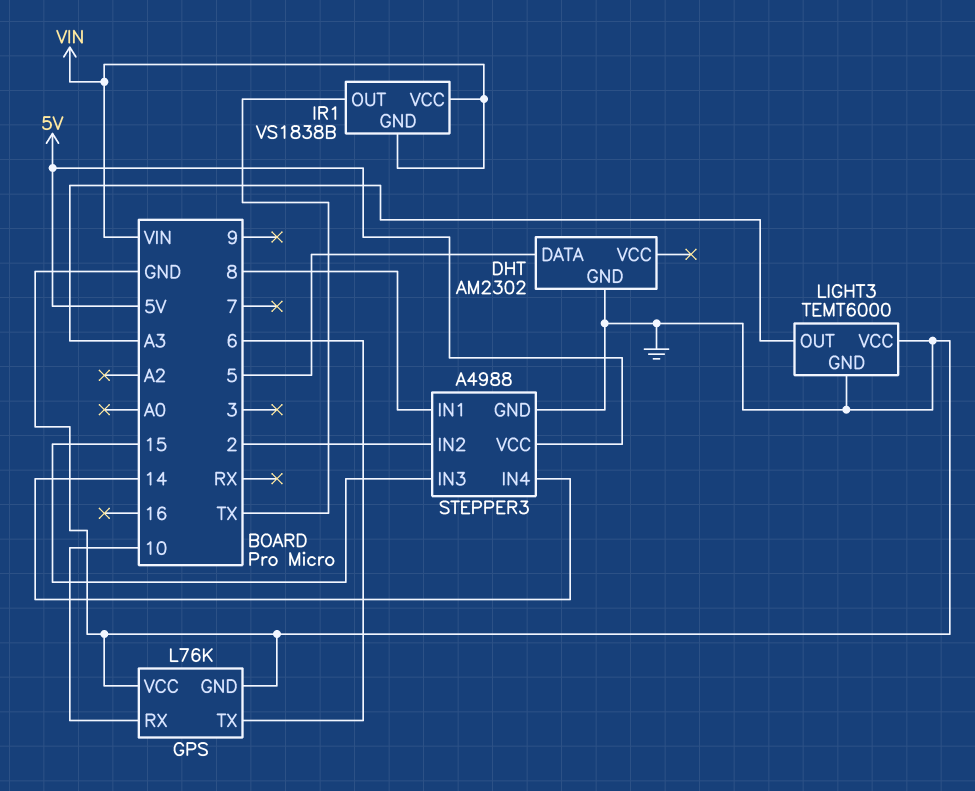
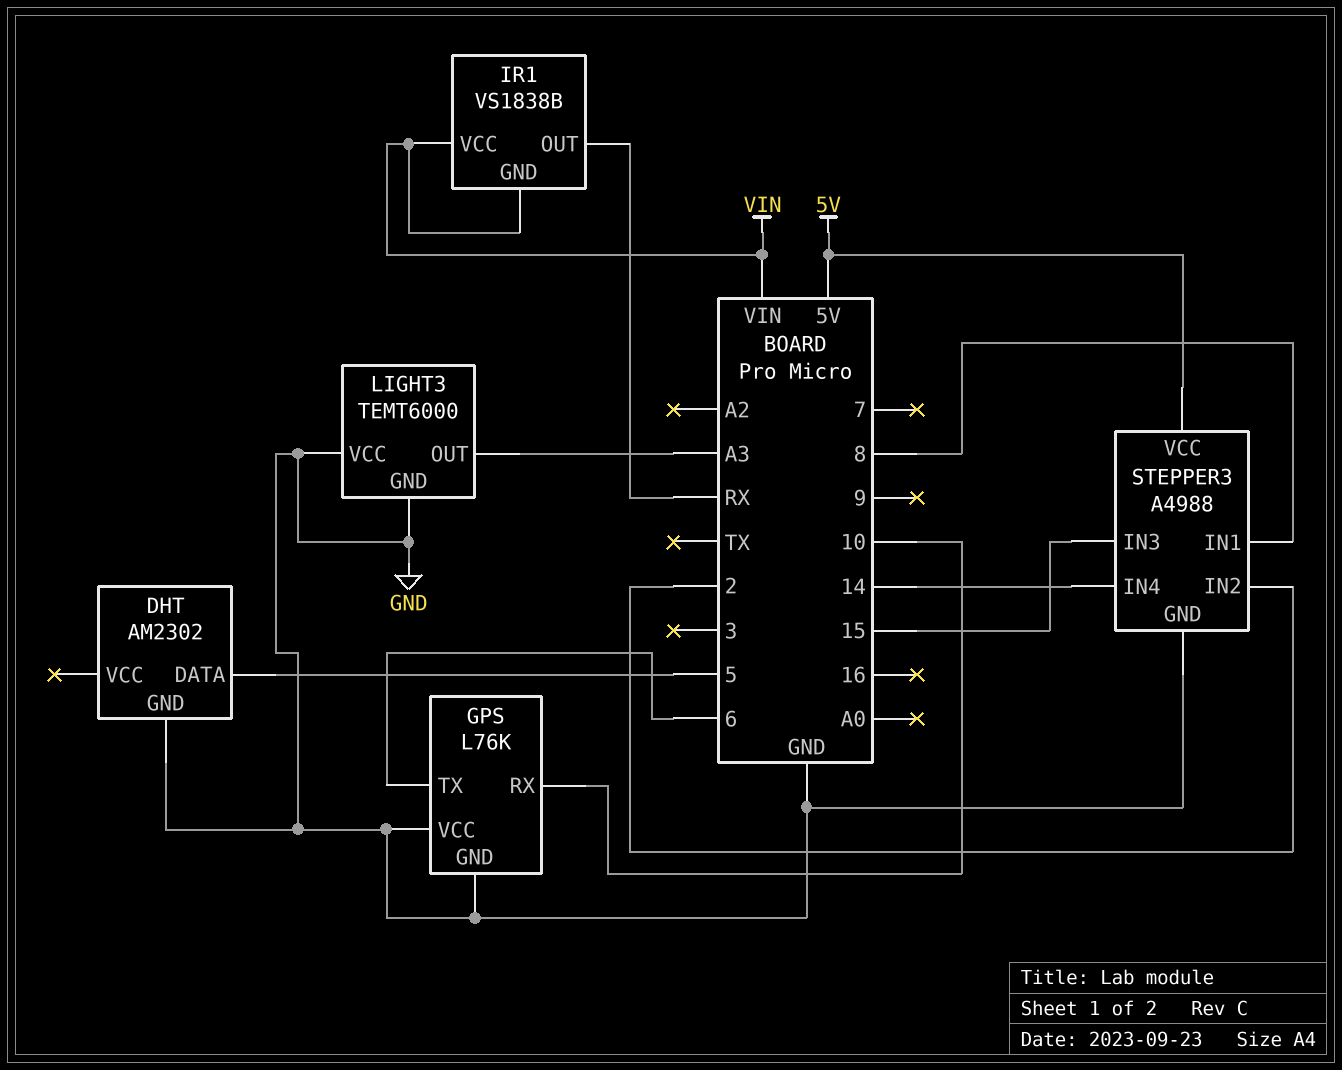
IR1 pin OUT: TX -> RX

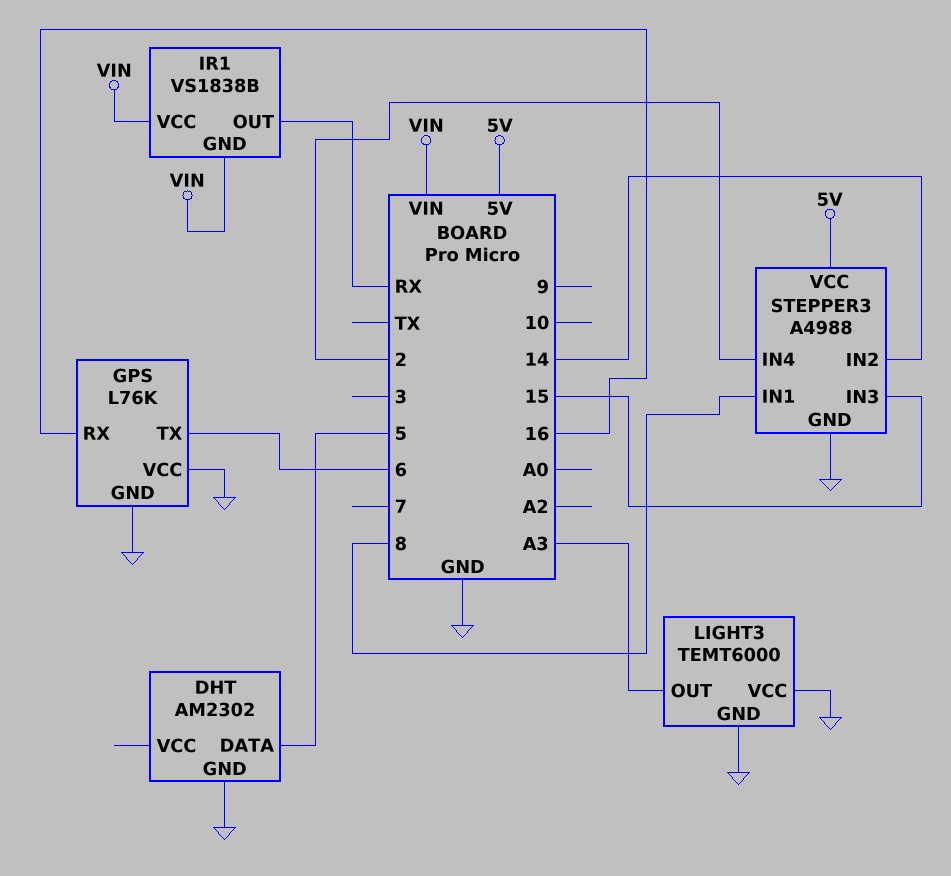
GPS pin RX: 10 -> 16
STEPPER3 pin IN2: 2 -> 14
STEPPER3 pin IN4: 14 -> 2

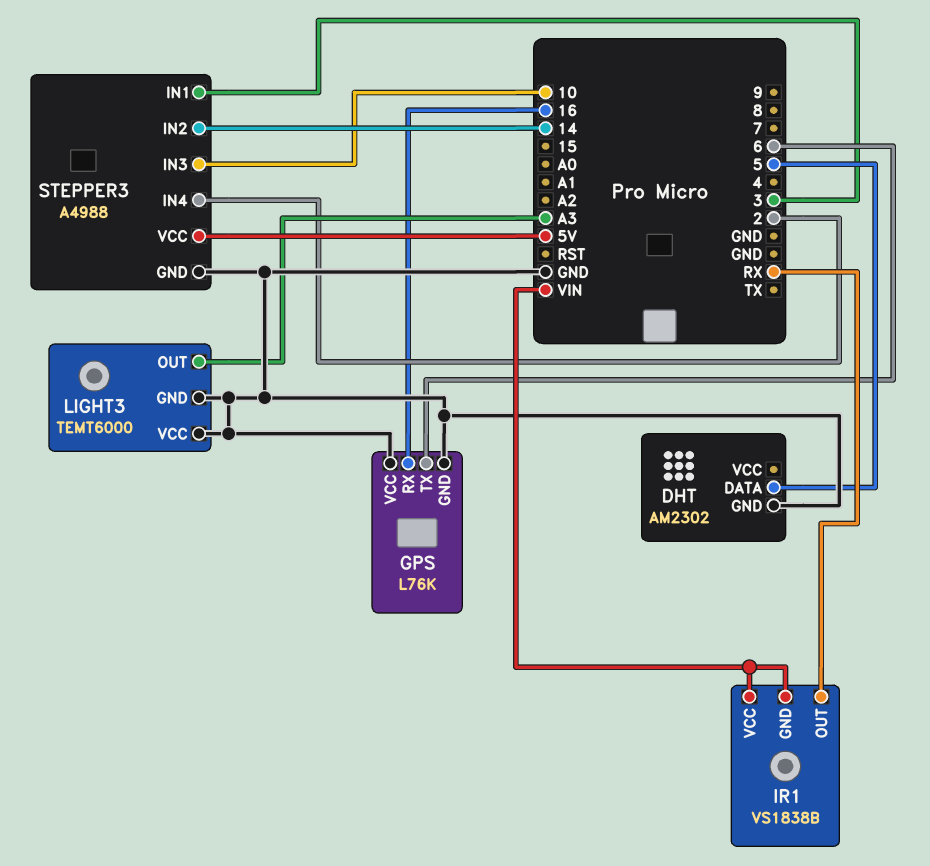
STEPPER3 pin IN1: 8 -> 3
STEPPER3 pin IN3: 15 -> 10

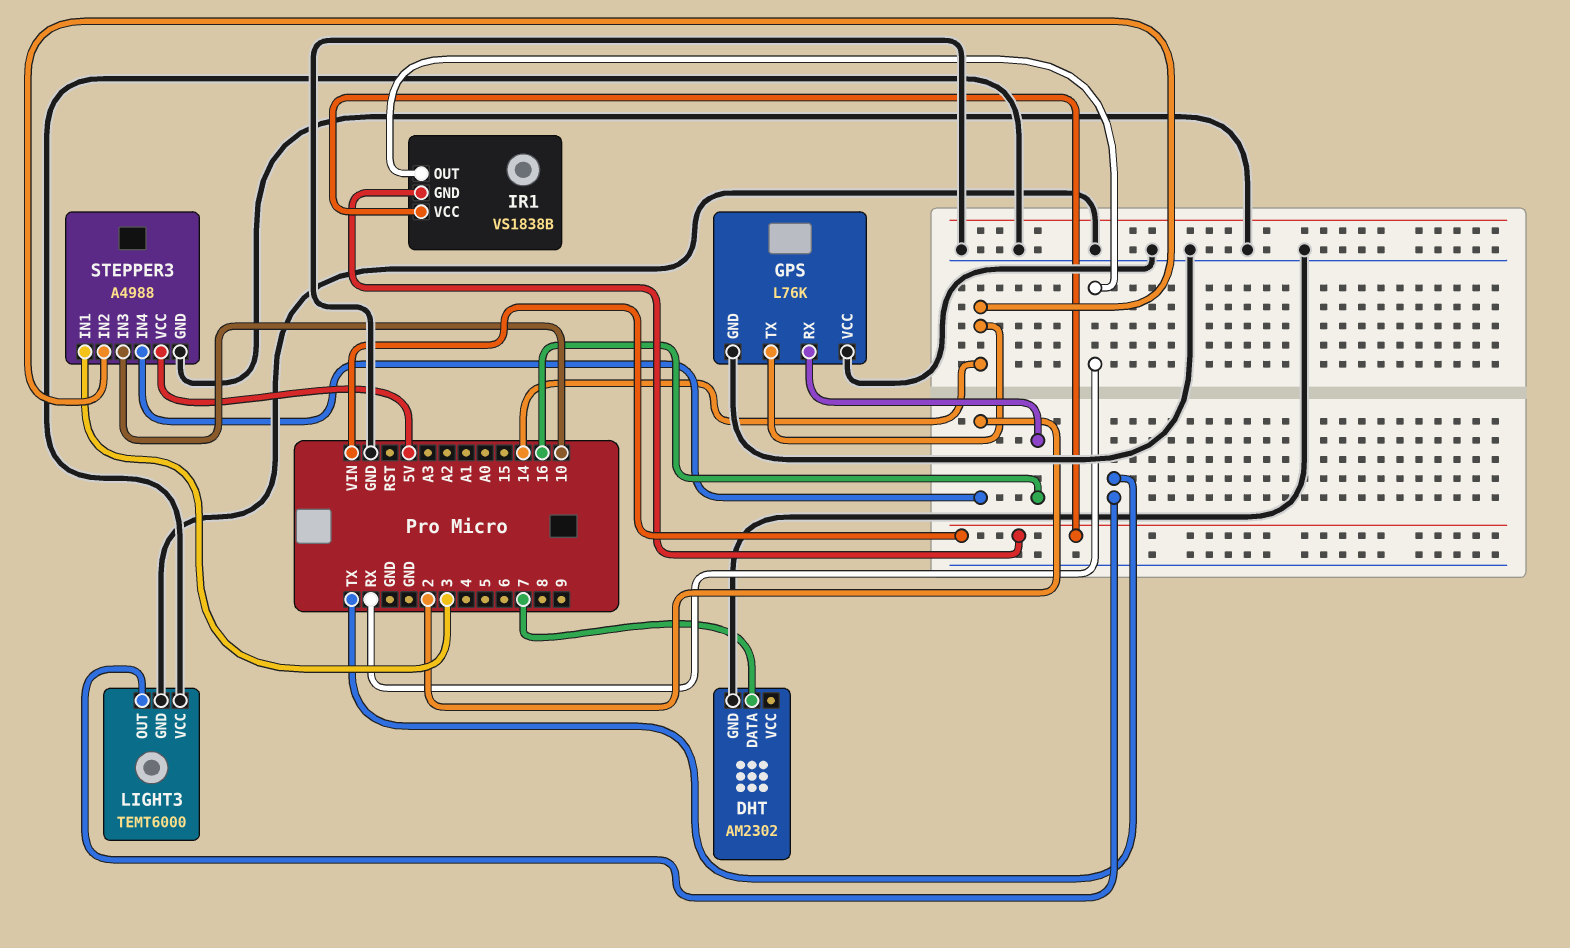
DHT pin DATA: 5 -> 7
GPS pin TX: 6 -> 14
LIGHT3 pin OUT: A3 -> TX

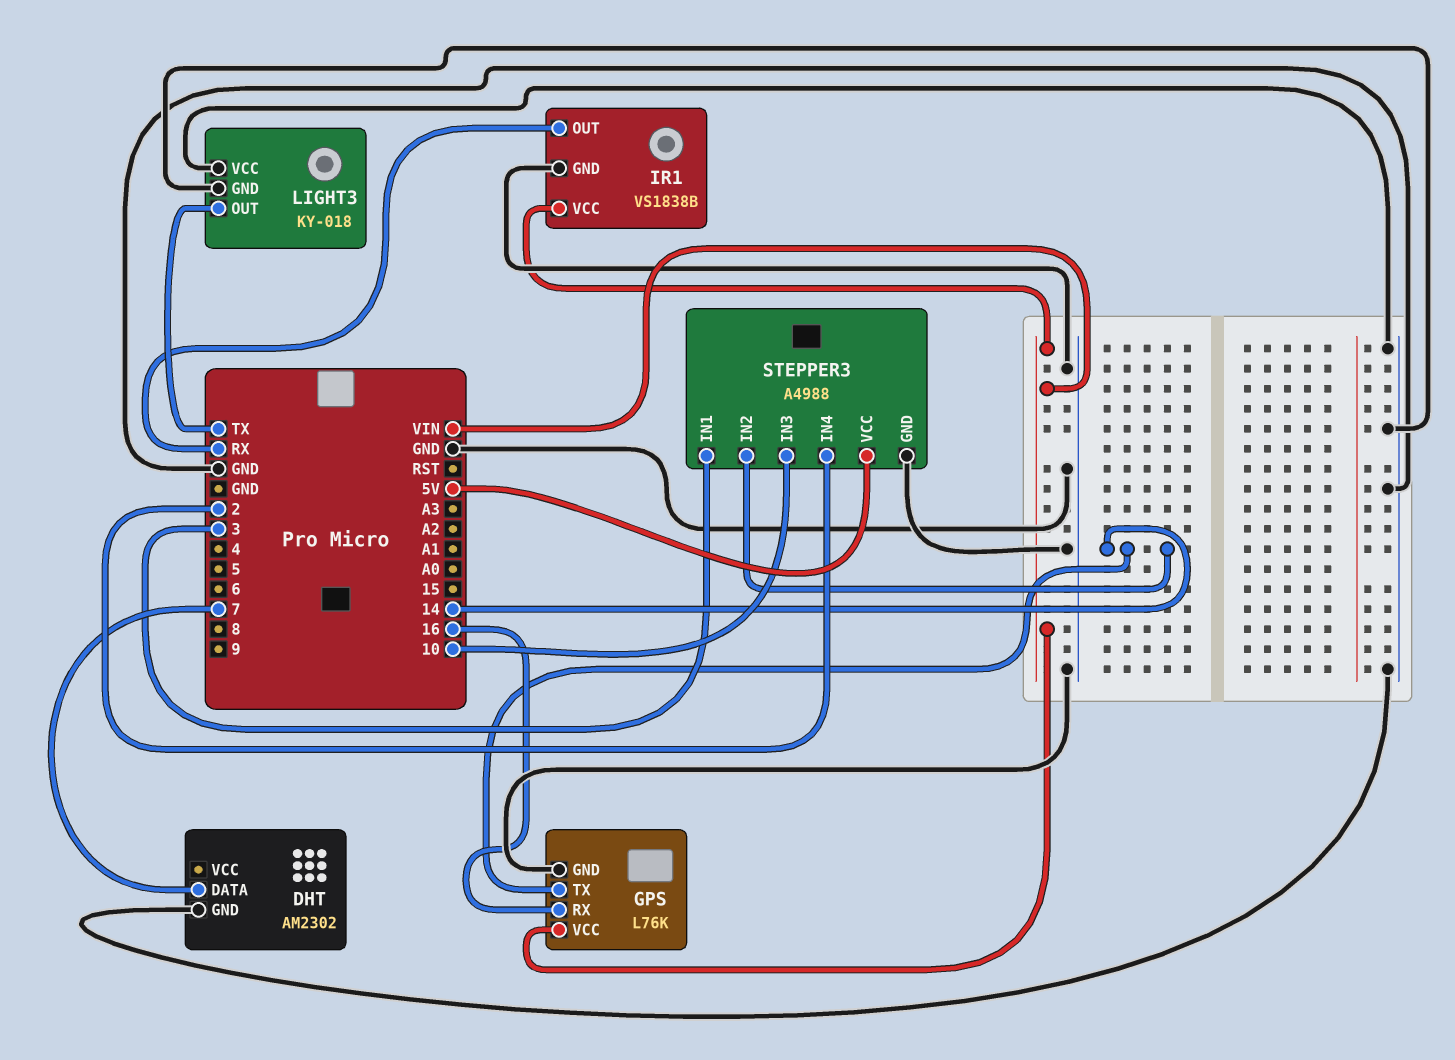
GPS pin VCC: GND -> VIN
IR1 pin GND: VIN -> GND
LIGHT3: TEMT6000 -> KY-018

